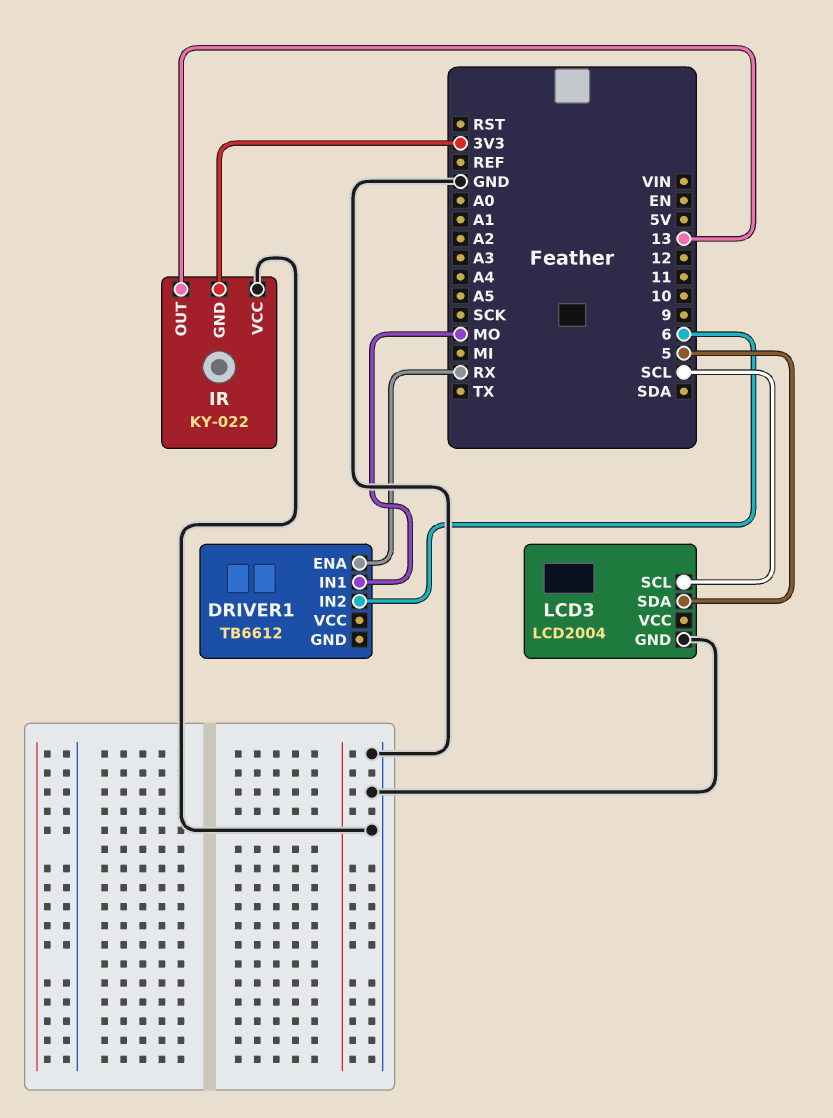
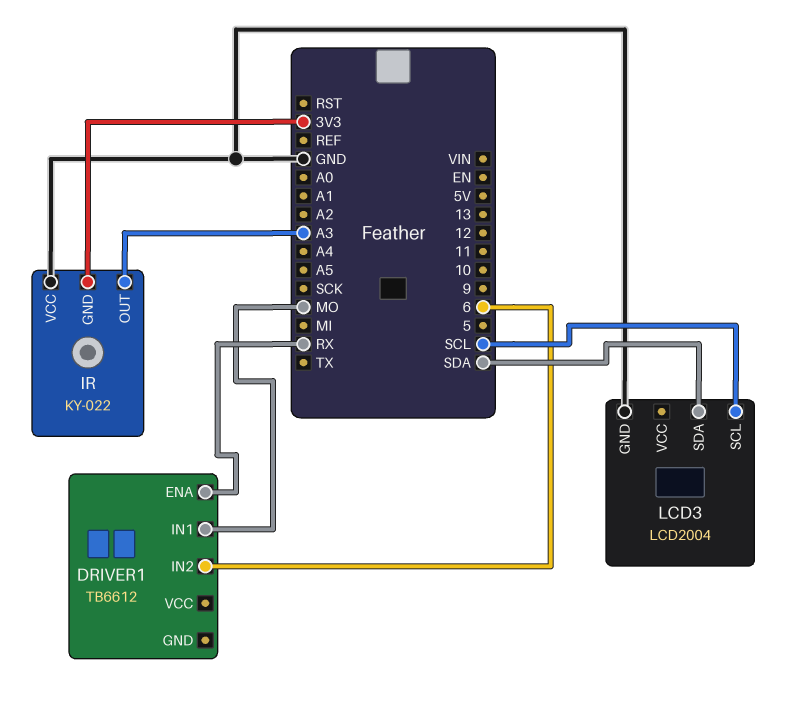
IR pin OUT: 13 -> A3
LCD3 pin SDA: 5 -> SDA

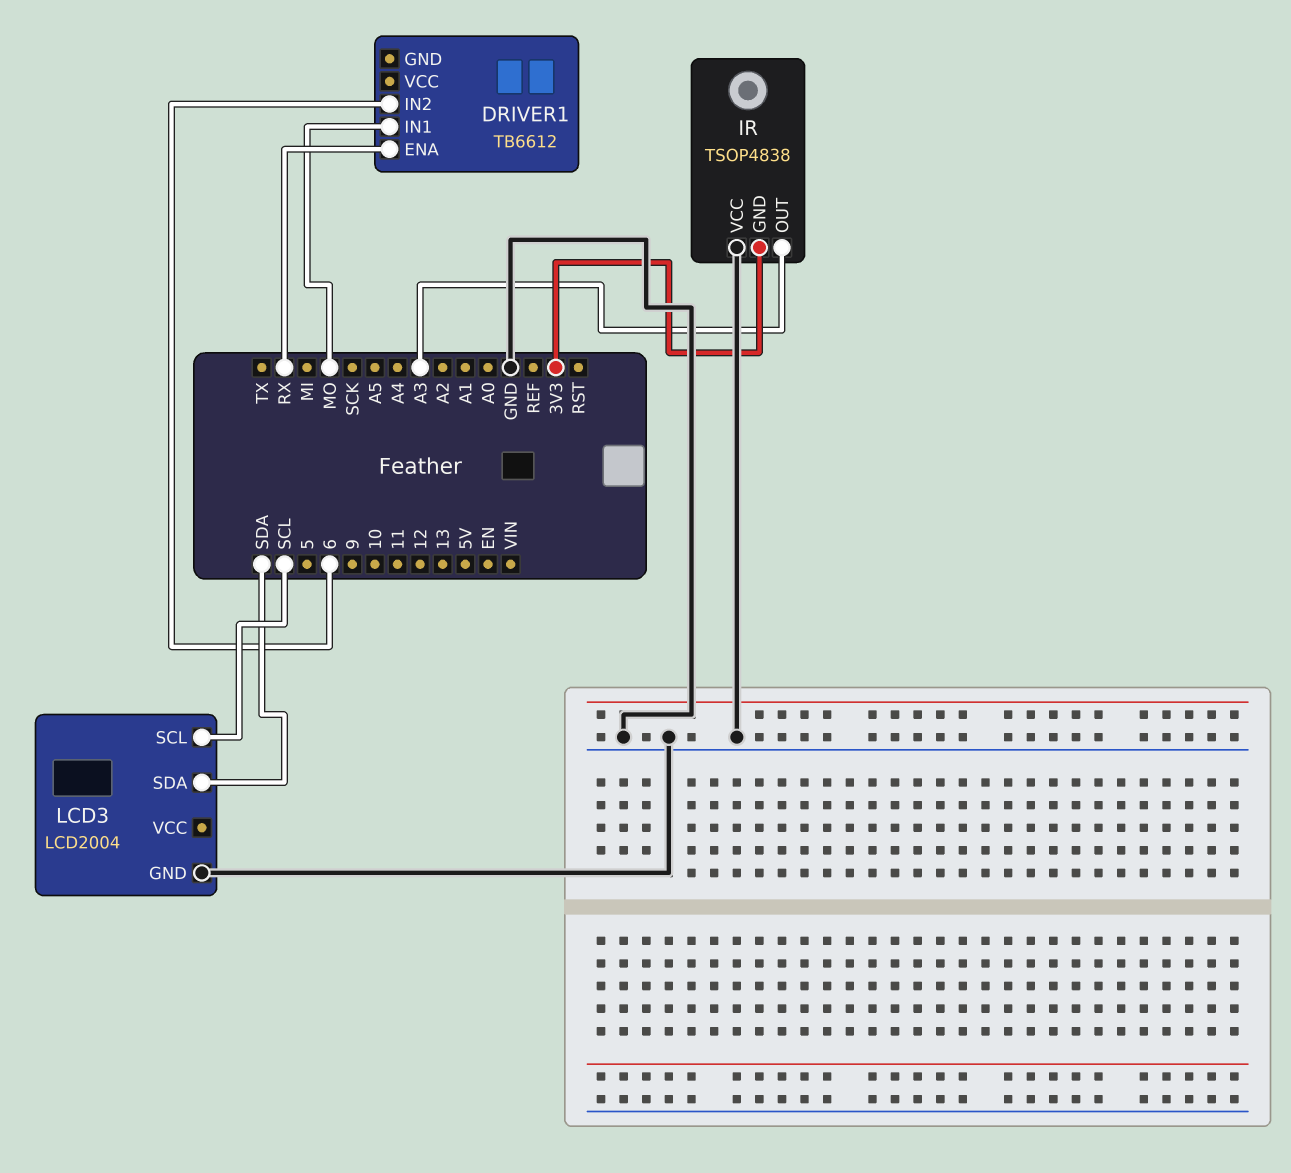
IR: KY-022 -> TSOP4838

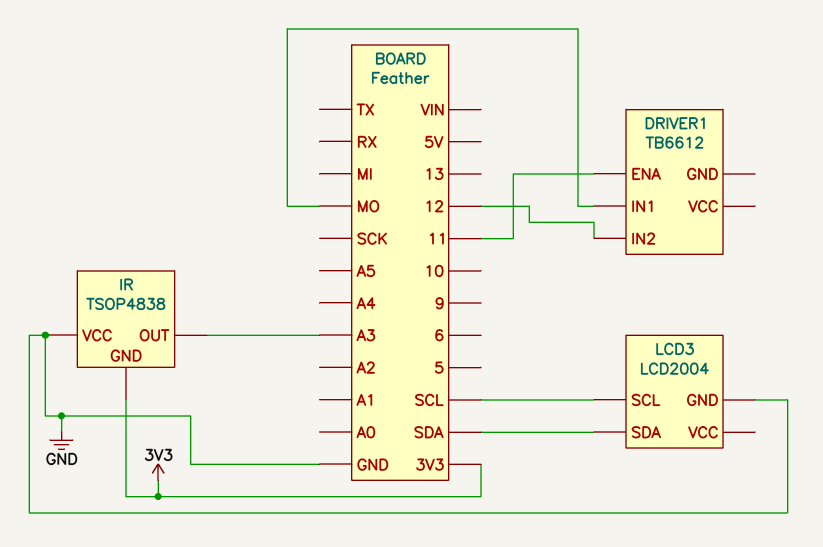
DRIVER1 pin ENA: RX -> 11
DRIVER1 pin IN2: 6 -> 12

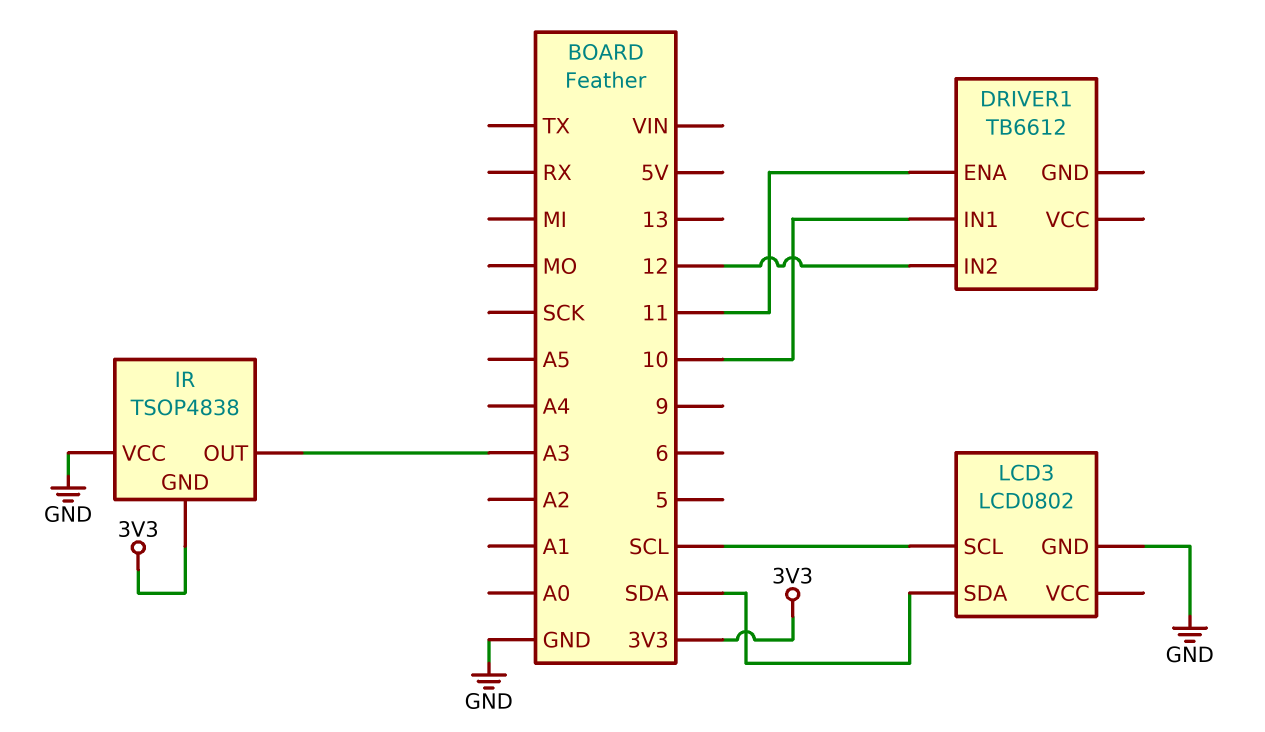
DRIVER1 pin IN1: MO -> 10
LCD3: LCD2004 -> LCD0802

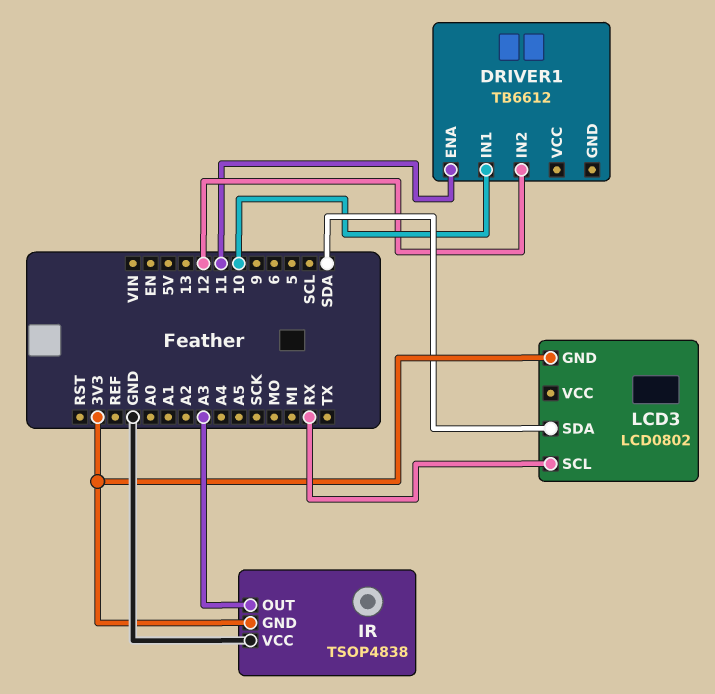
LCD3 pin GND: GND -> 3V3
LCD3 pin SCL: SCL -> RX

